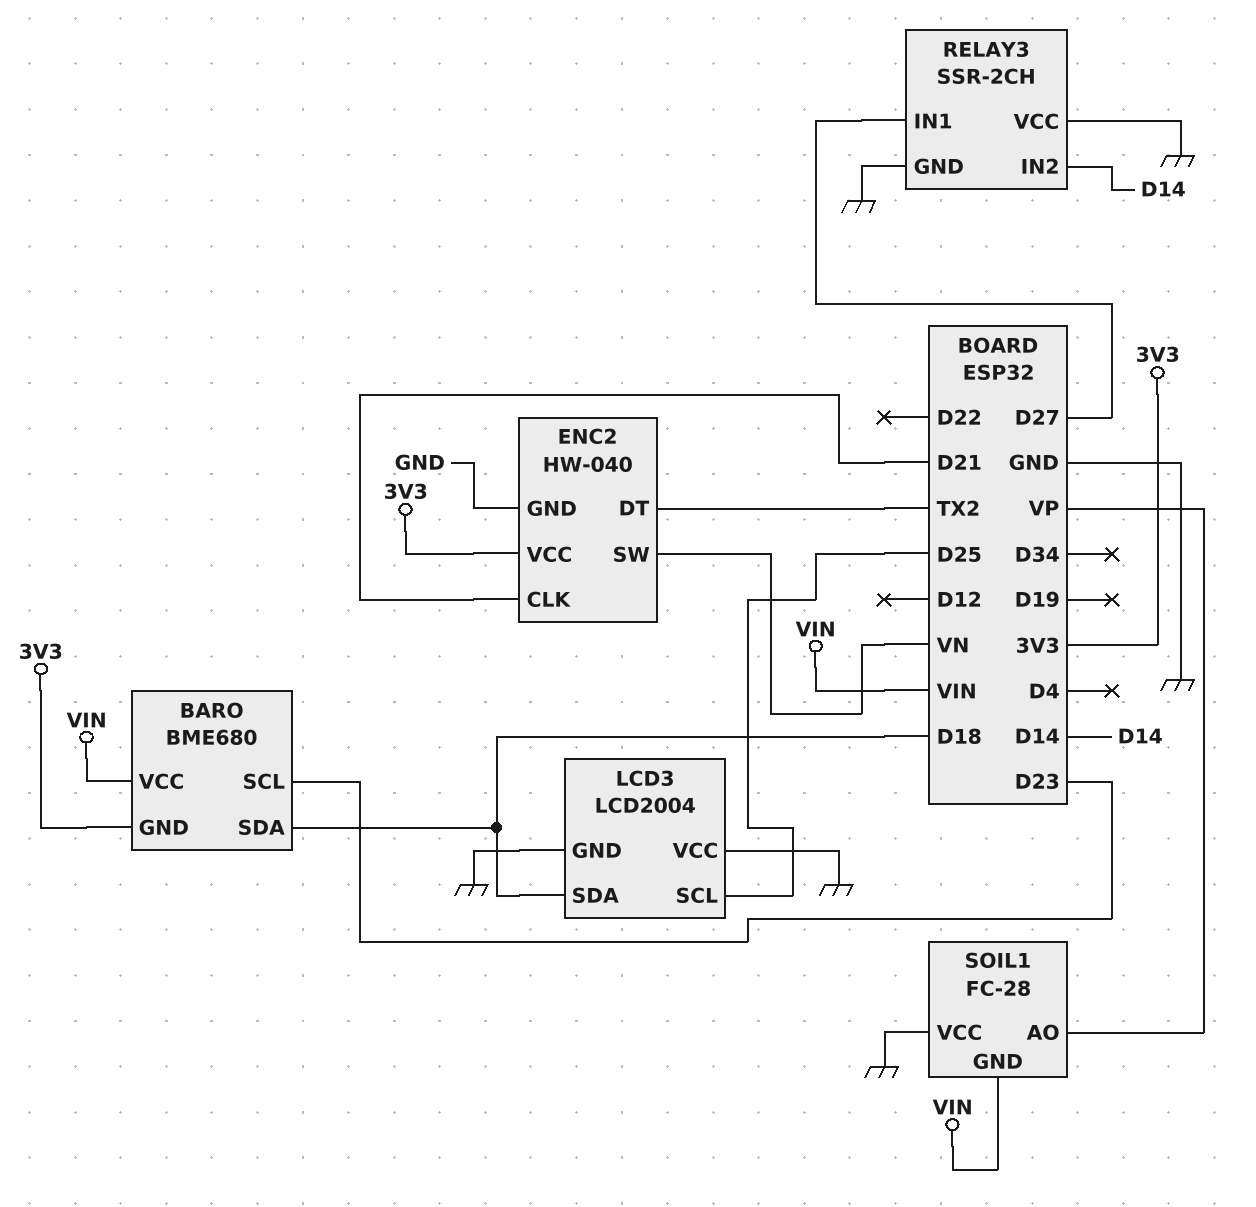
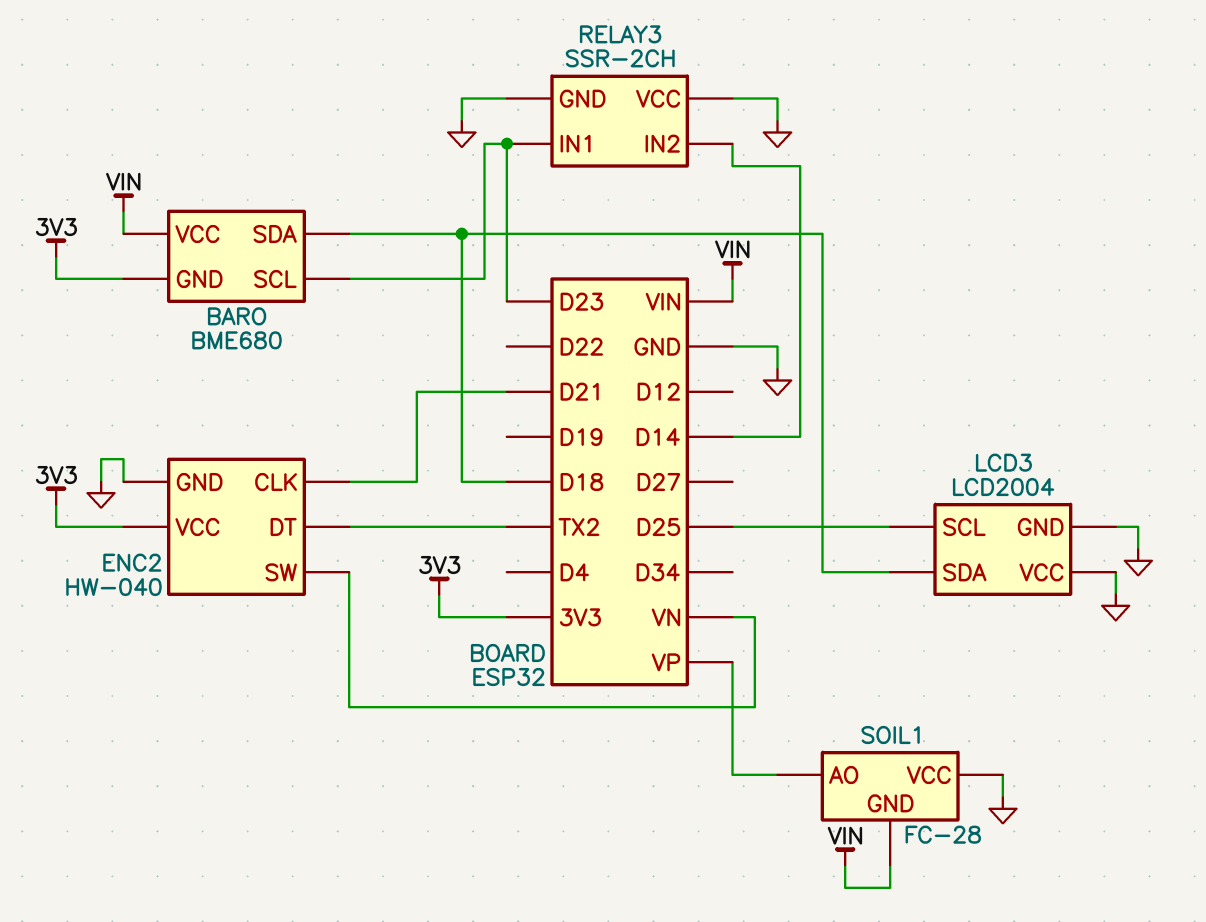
RELAY3 pin IN1: D27 -> D23

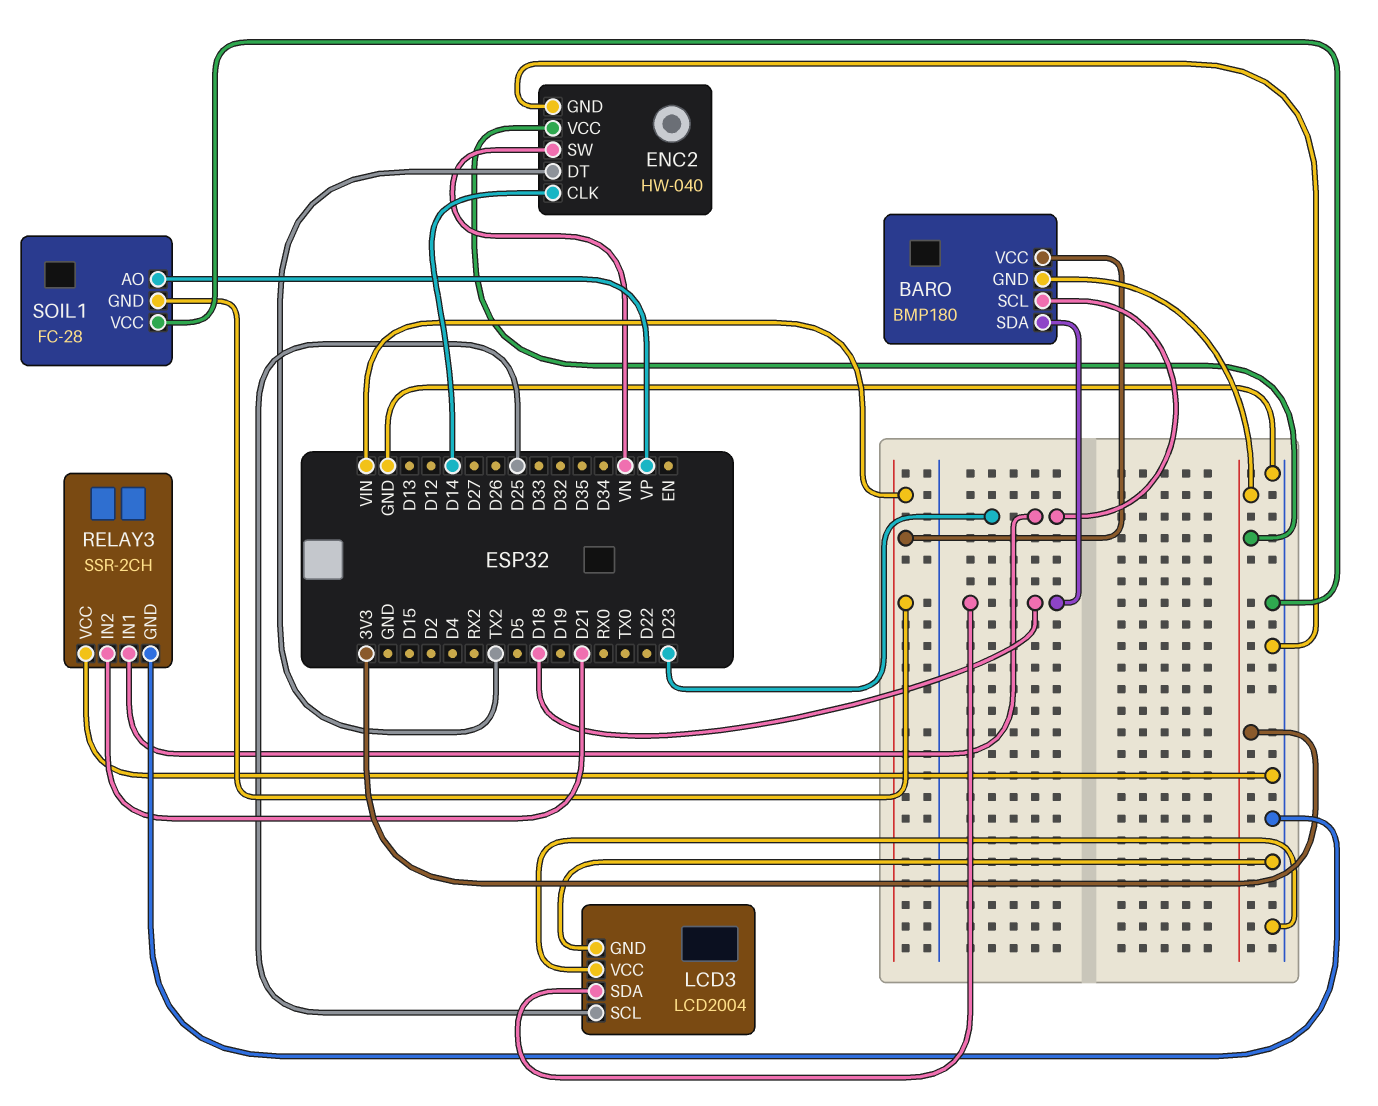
BARO: BME680 -> BMP180
ENC2 pin CLK: D21 -> D14
RELAY3 pin IN2: D14 -> D21

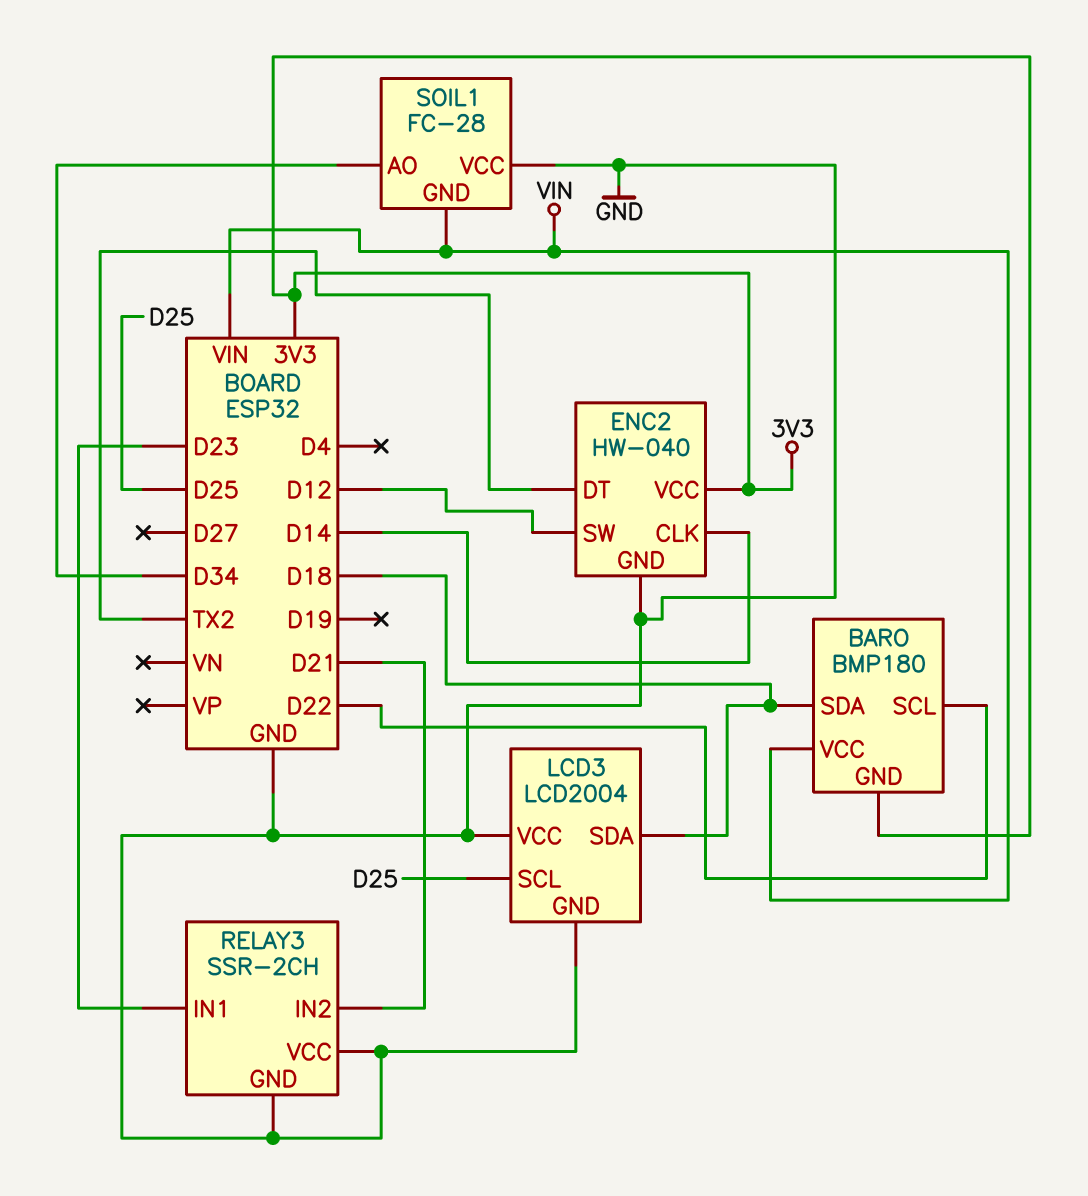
BARO pin SCL: D23 -> D22
ENC2 pin SW: VN -> D12
SOIL1 pin AO: VP -> D34

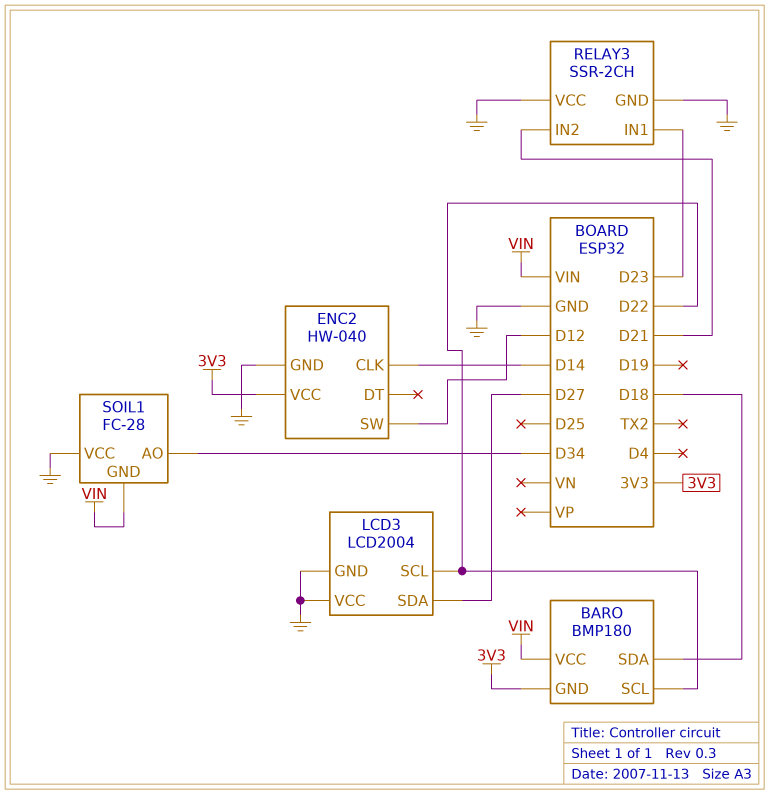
ENC2 pin DT: TX2 -> none
LCD3 pin SCL: D25 -> D22
LCD3 pin SDA: D18 -> D27

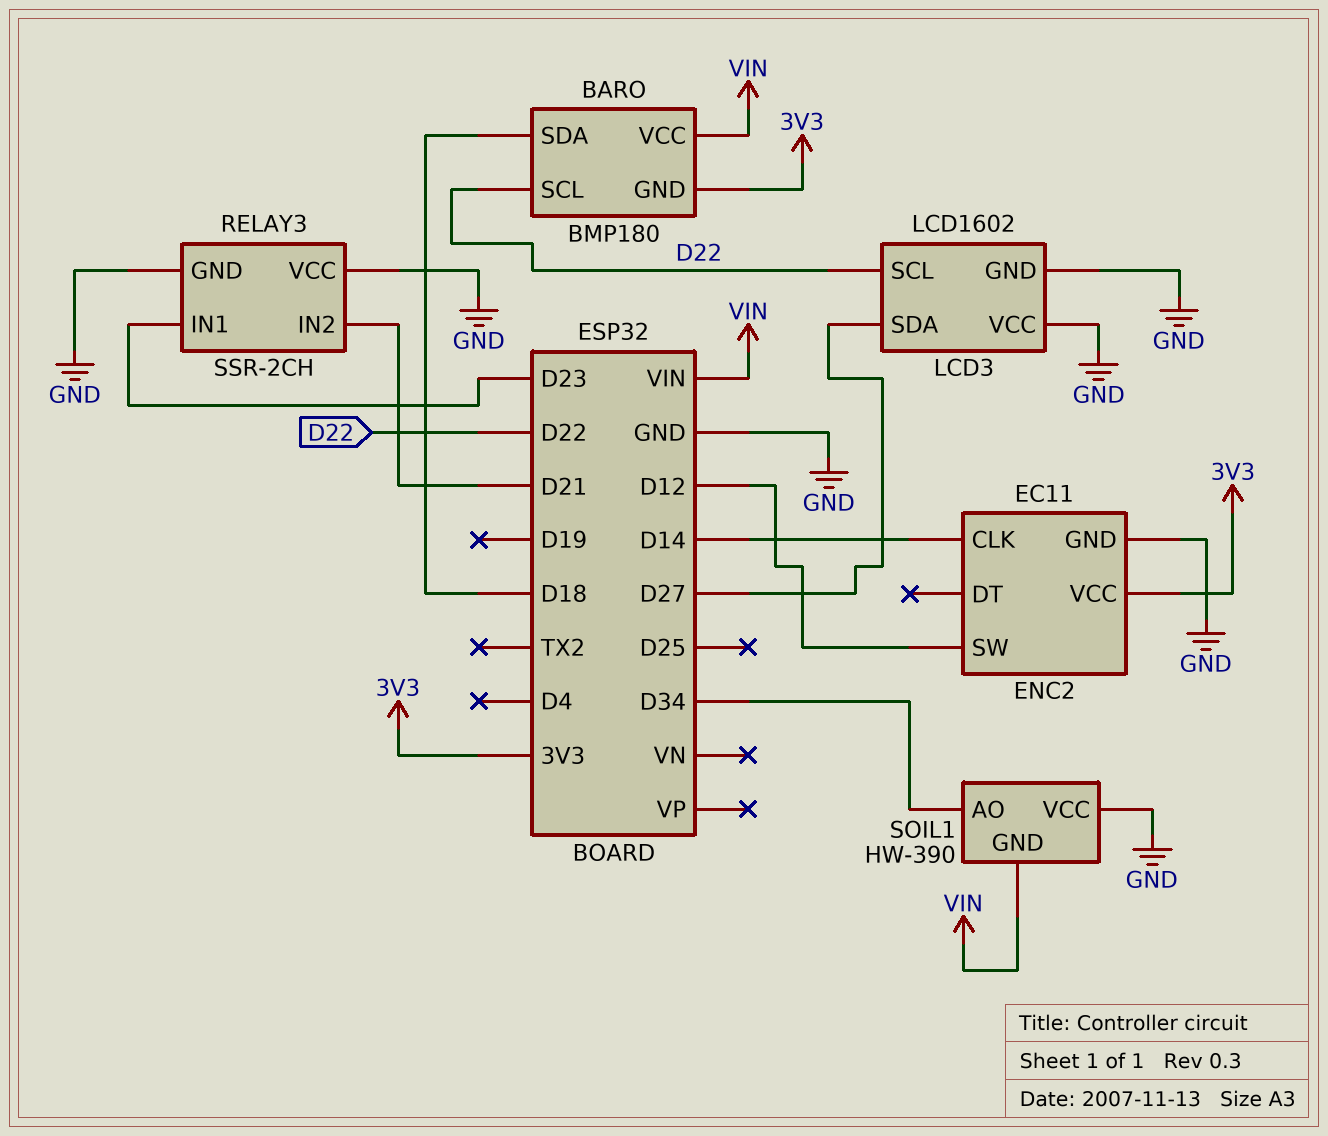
ENC2: HW-040 -> EC11
LCD3: LCD2004 -> LCD1602
SOIL1: FC-28 -> HW-390

